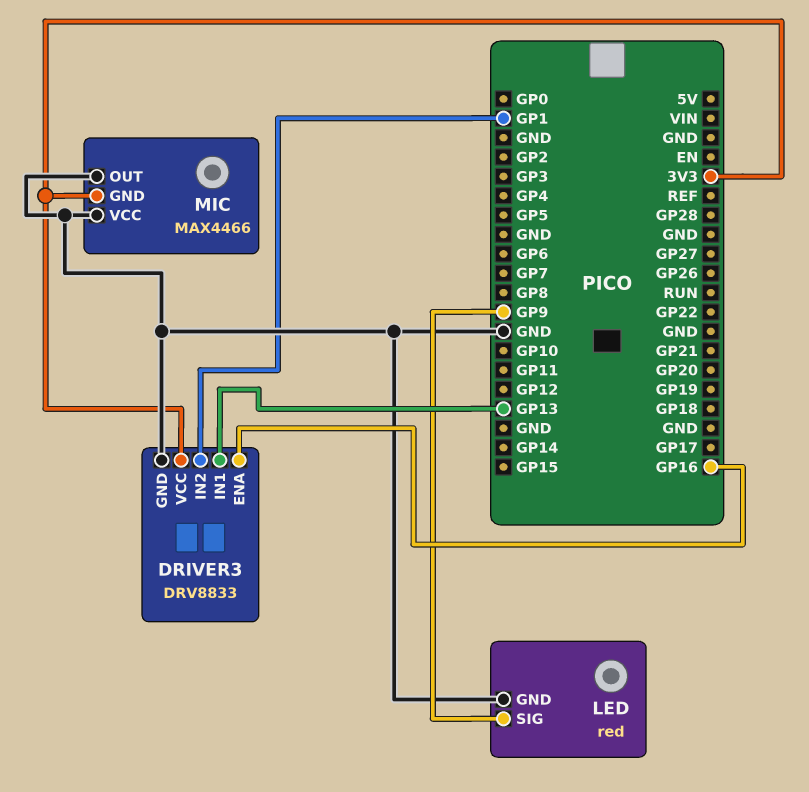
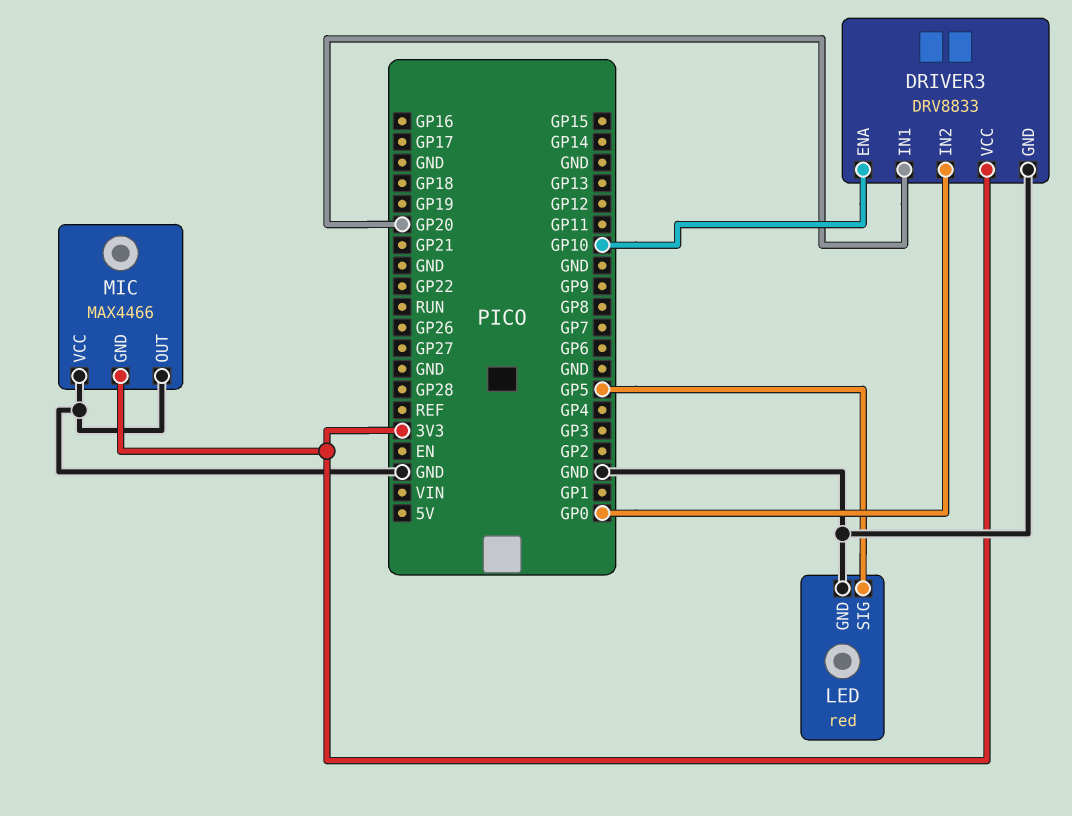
DRIVER3 pin ENA: GP16 -> GP10
DRIVER3 pin IN1: GP13 -> GP20
DRIVER3 pin IN2: GP1 -> GP0
LED pin SIG: GP9 -> GP5

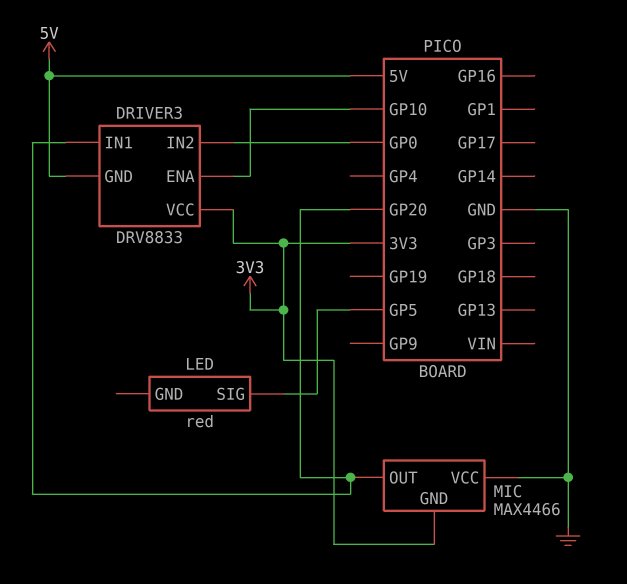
DRIVER3 pin GND: GND -> 5V
LED pin GND: GND -> none
MIC pin OUT: GND -> GP20

